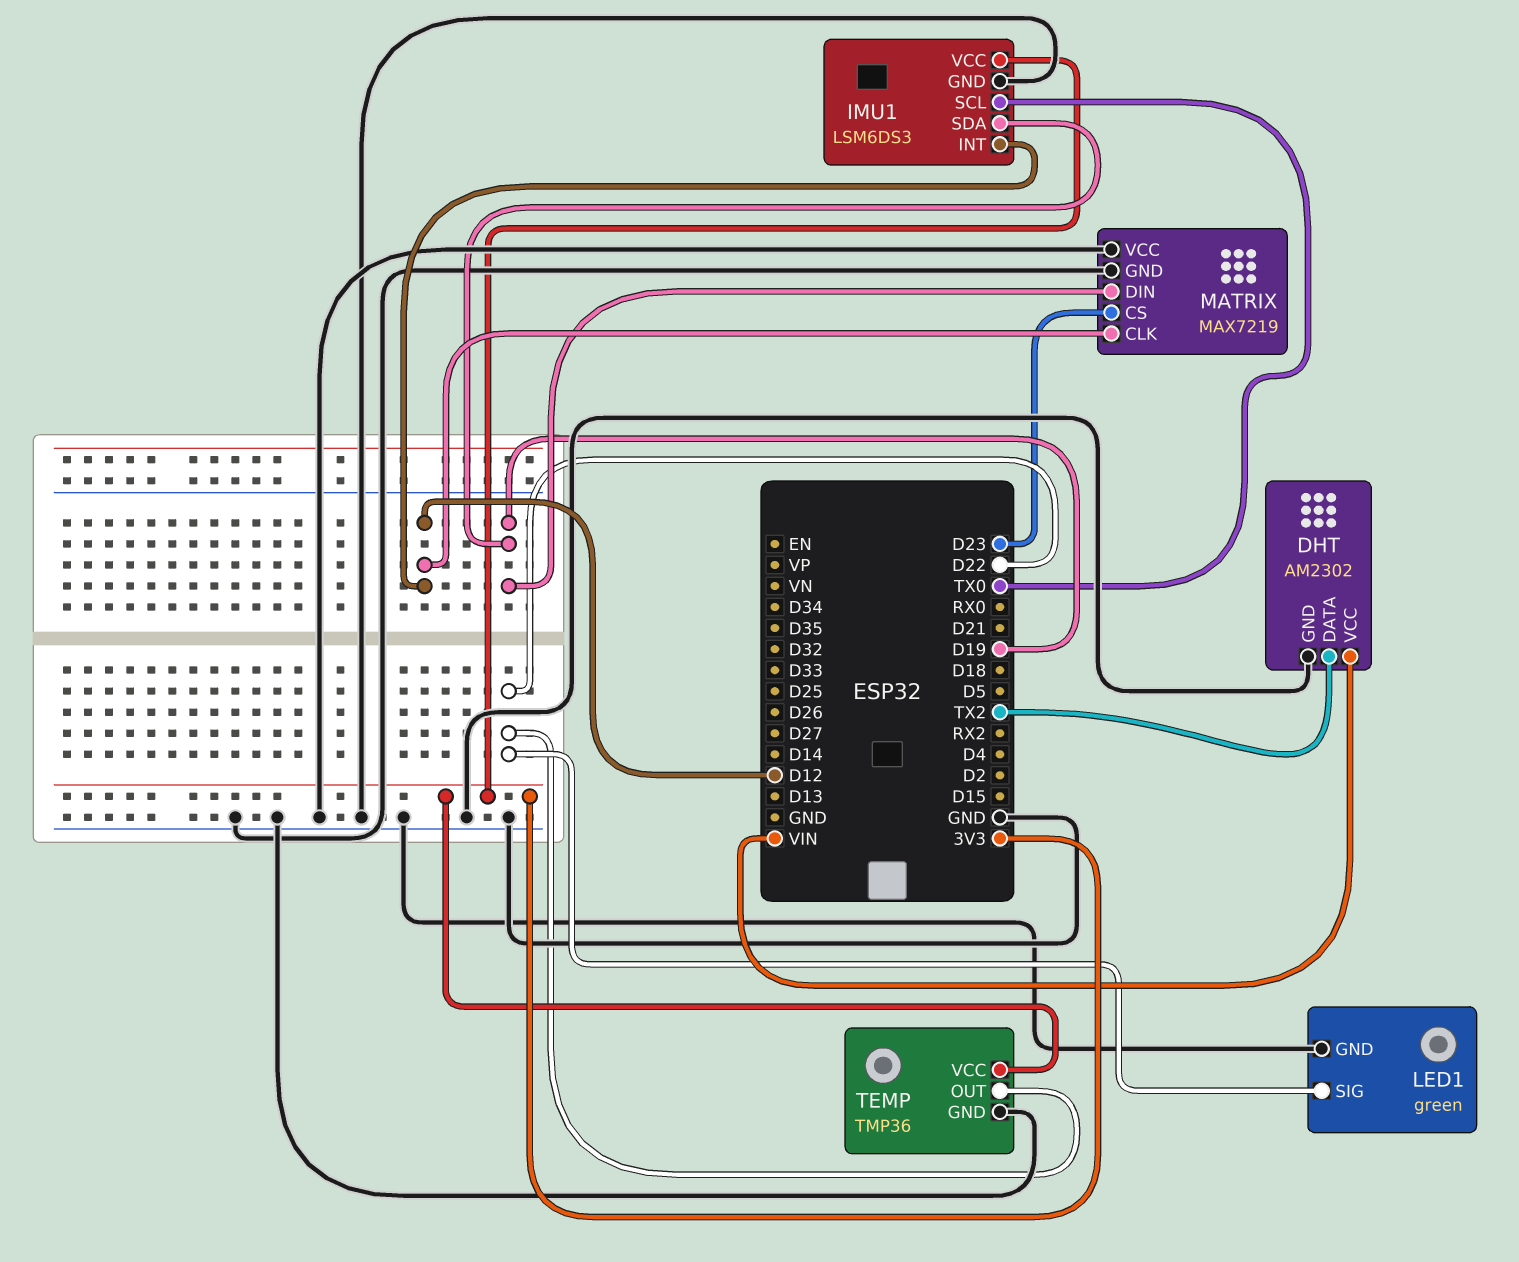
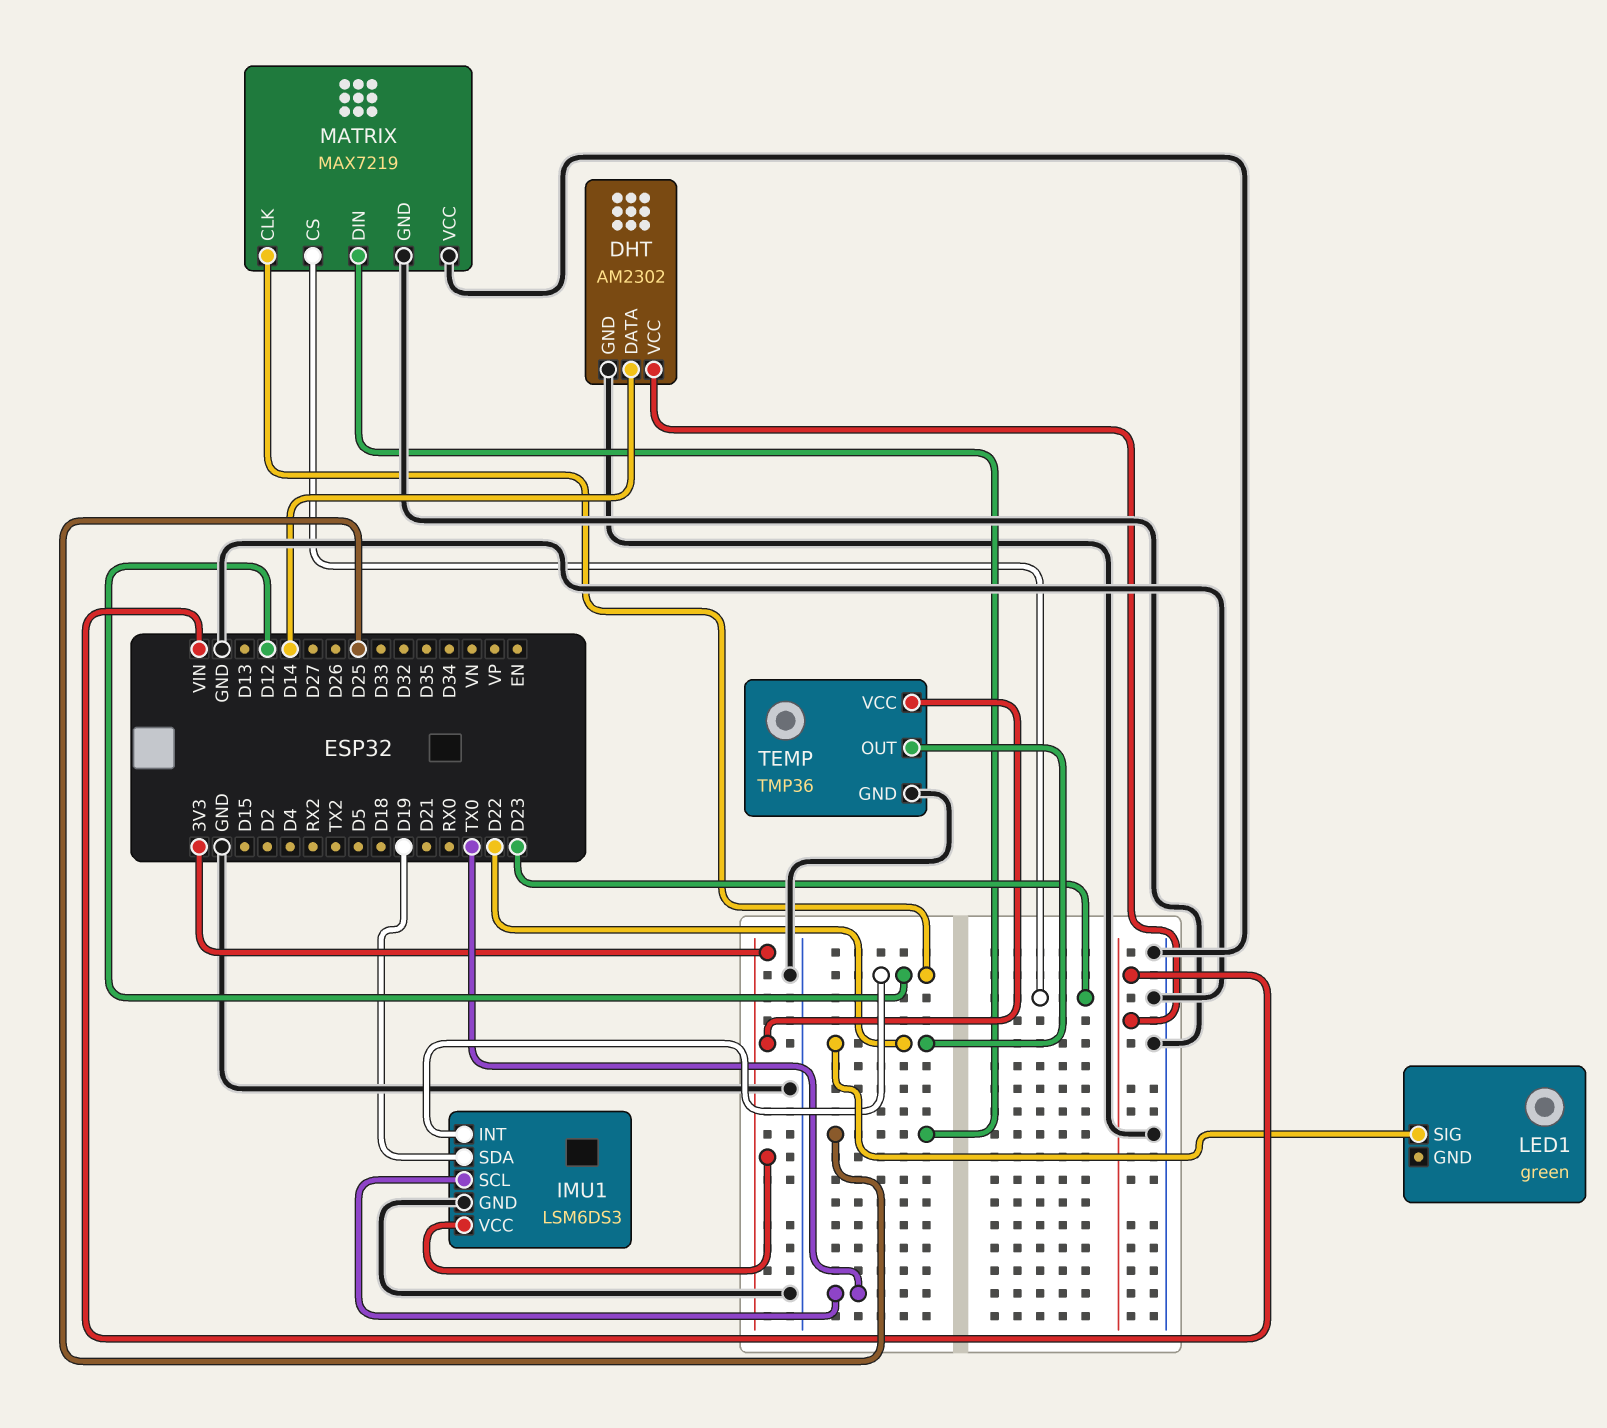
DHT pin DATA: TX2 -> D14
LED1 pin GND: GND -> none
MATRIX pin DIN: D19 -> D25

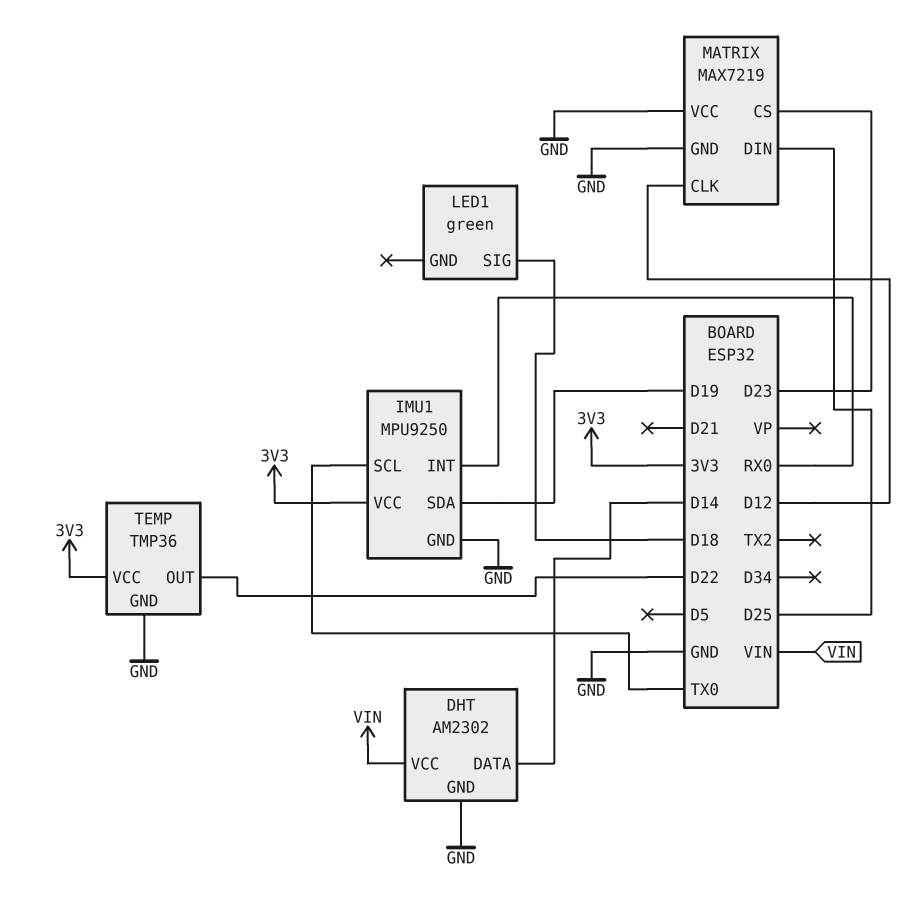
IMU1: LSM6DS3 -> MPU9250
IMU1 pin INT: D12 -> RX0
LED1 pin SIG: D22 -> D18

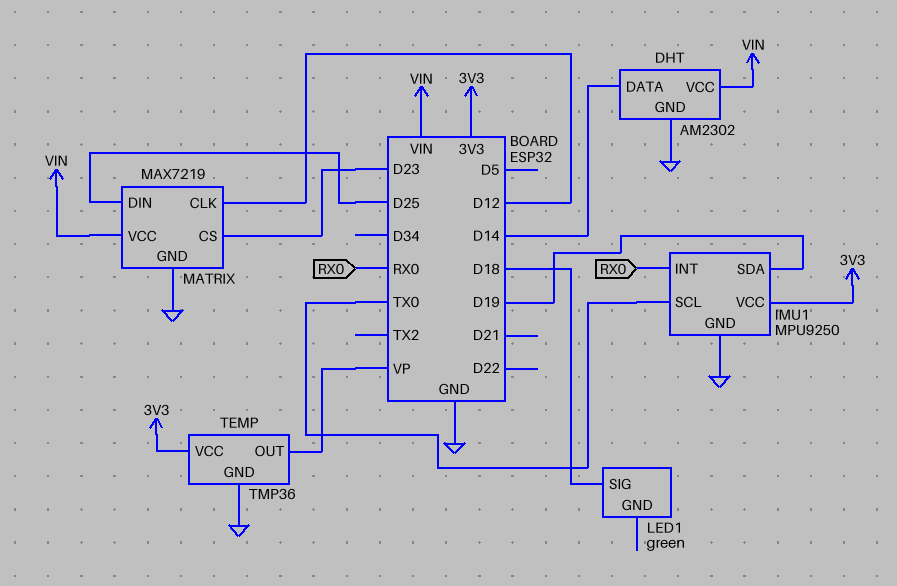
MATRIX pin VCC: GND -> VIN
TEMP pin OUT: D22 -> VP

